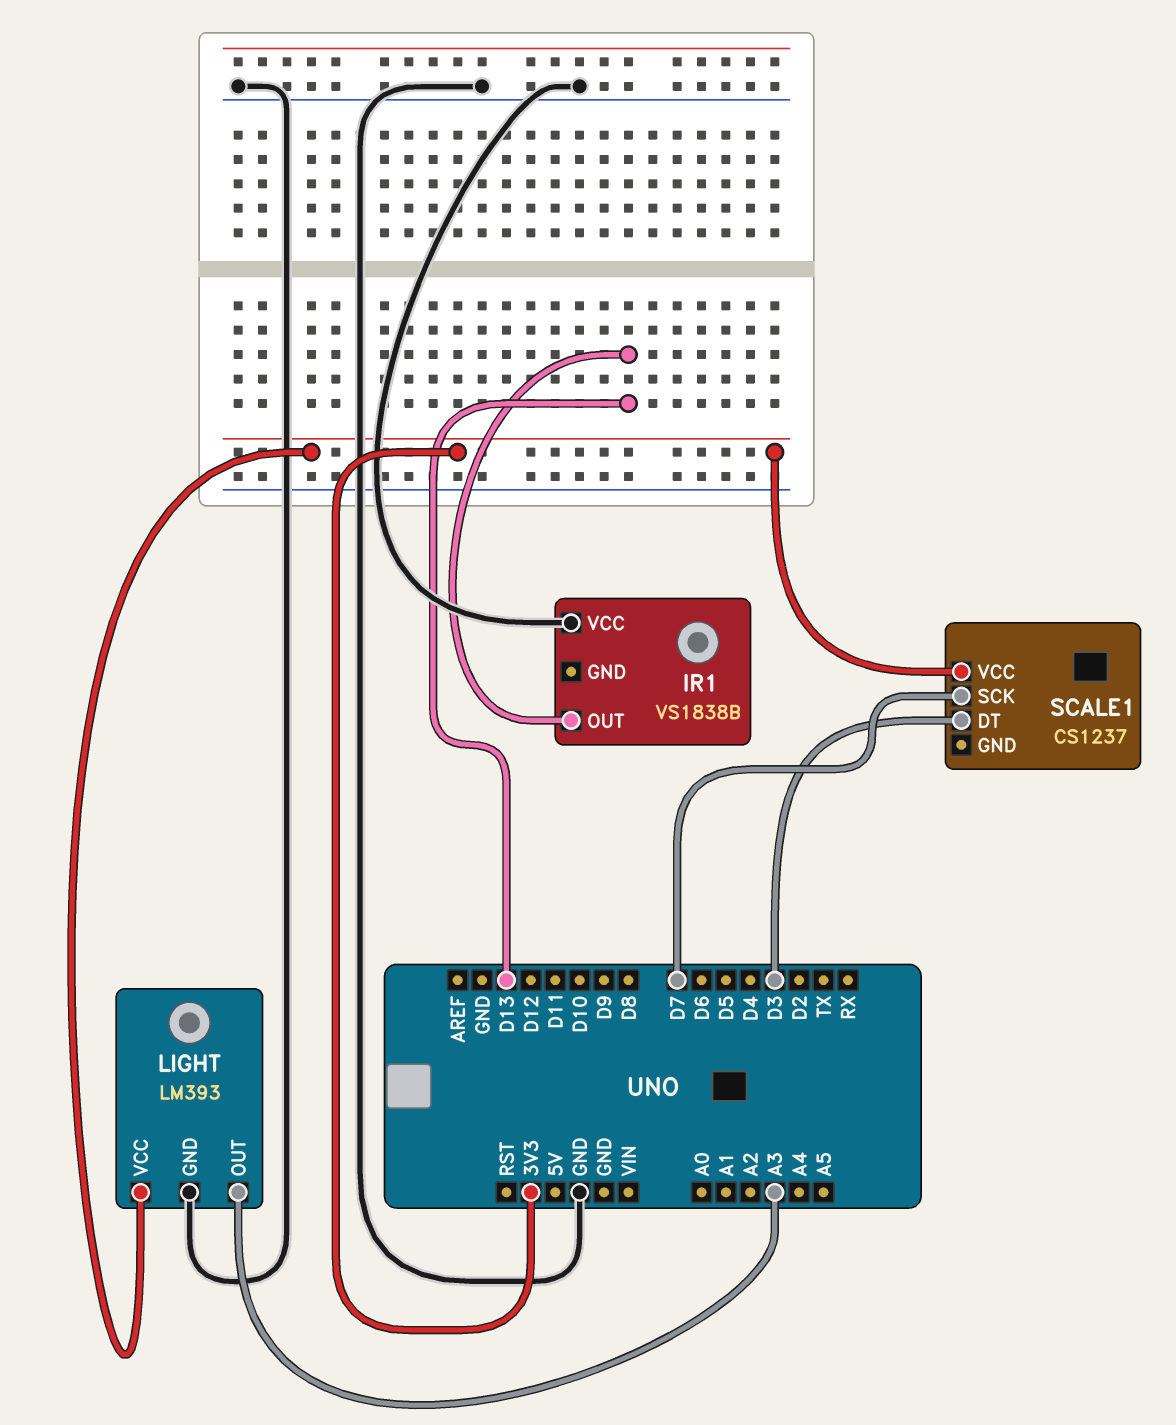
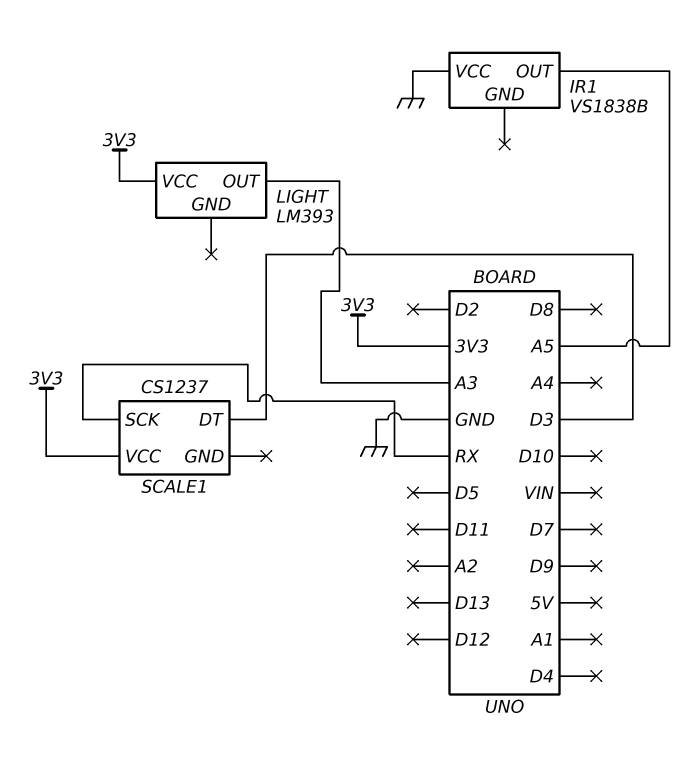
IR1 pin OUT: D13 -> A5
LIGHT pin GND: GND -> none
SCALE1 pin SCK: D7 -> RX

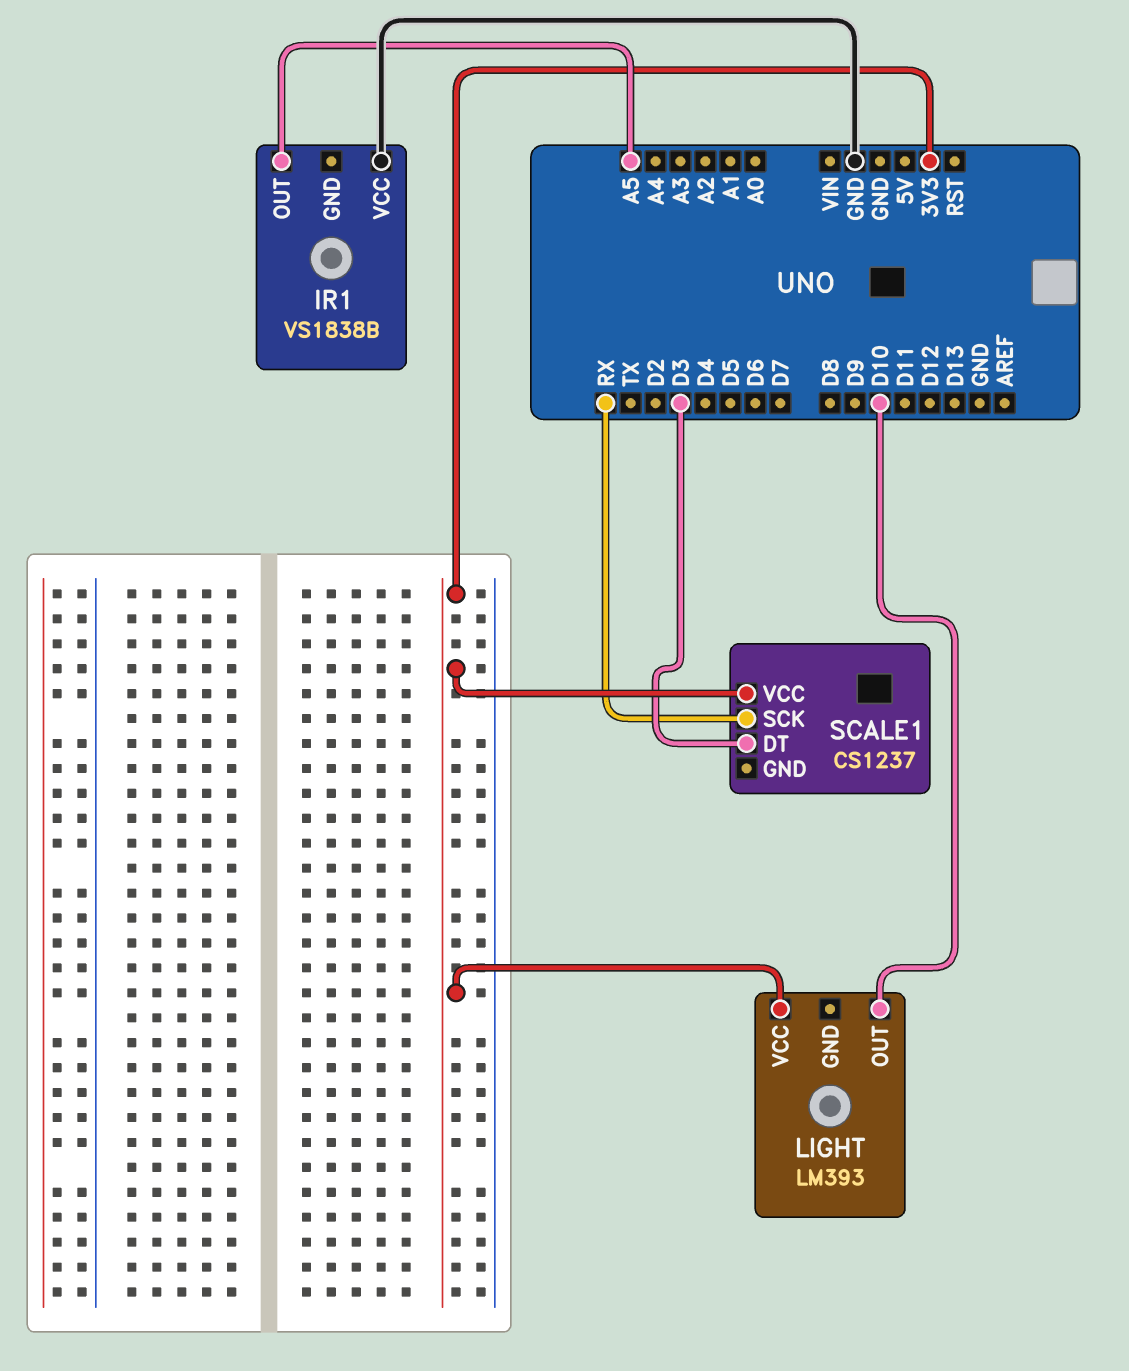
LIGHT pin OUT: A3 -> D10

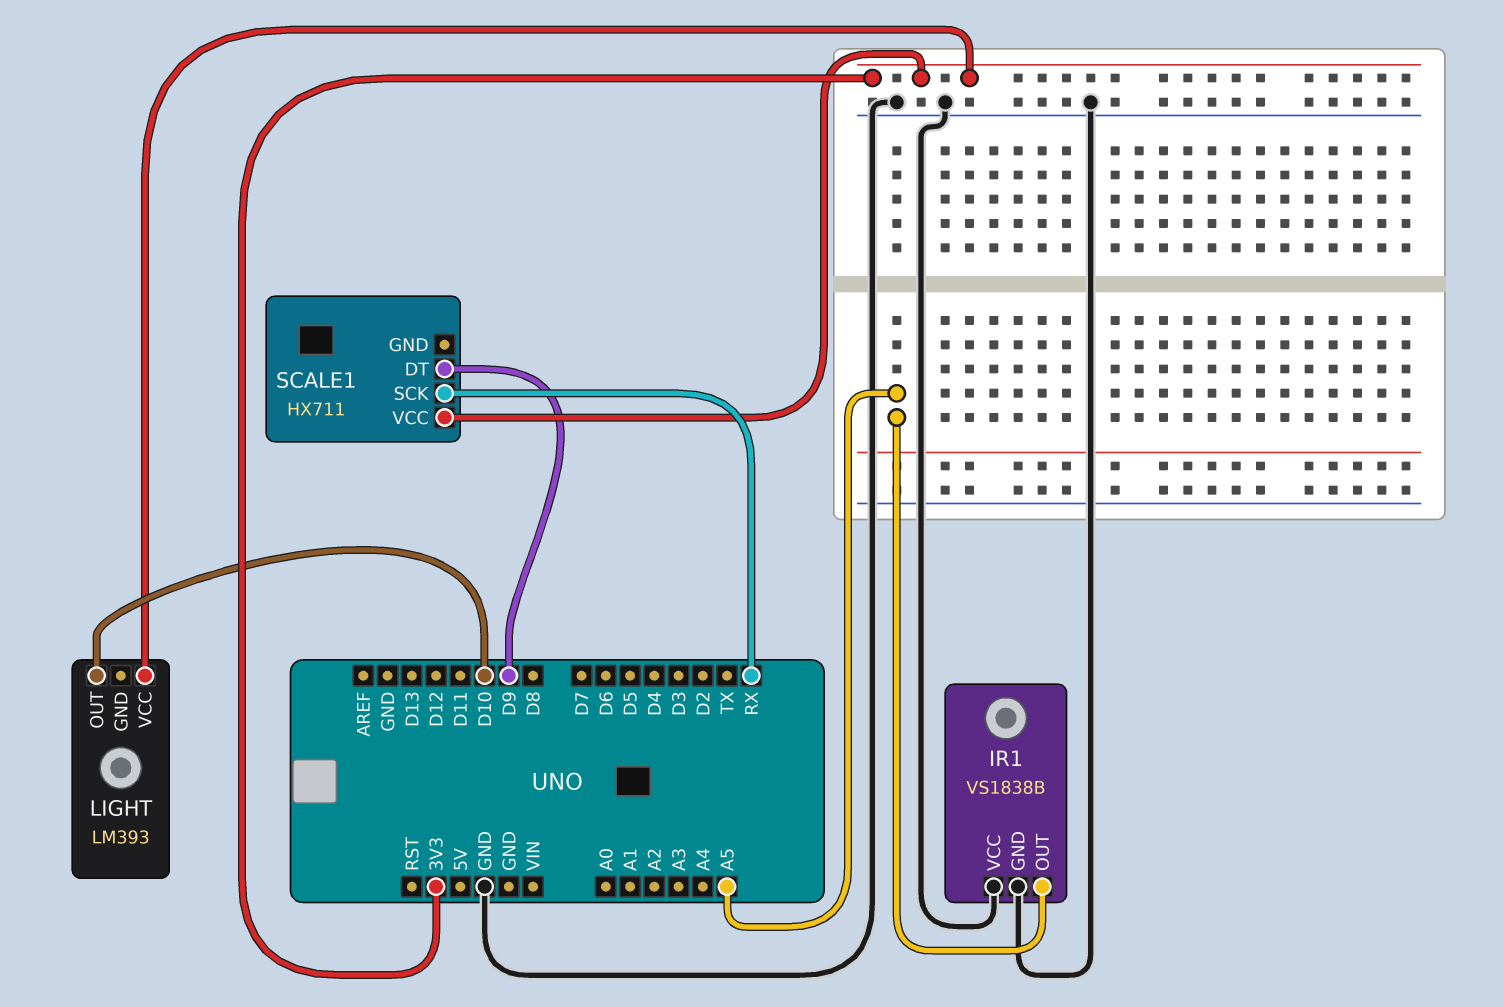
IR1 pin GND: none -> GND
SCALE1: CS1237 -> HX711
SCALE1 pin DT: D3 -> D9

